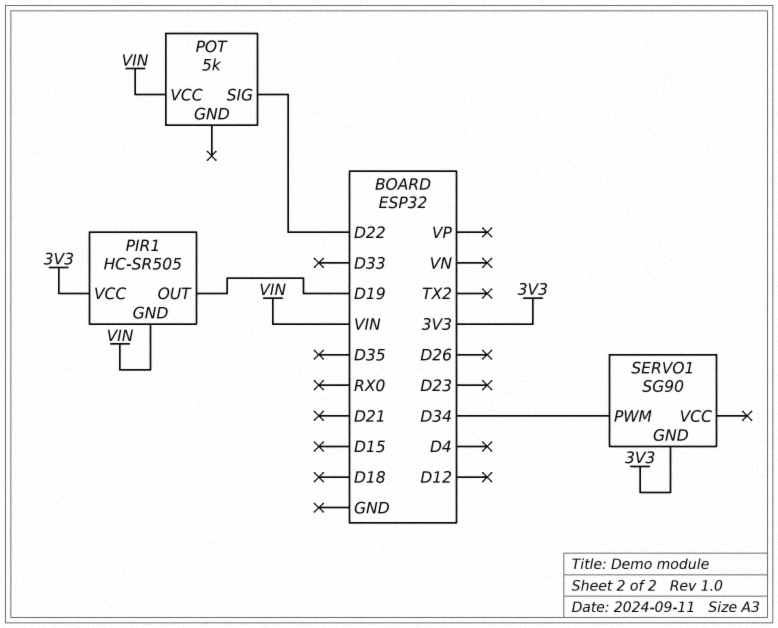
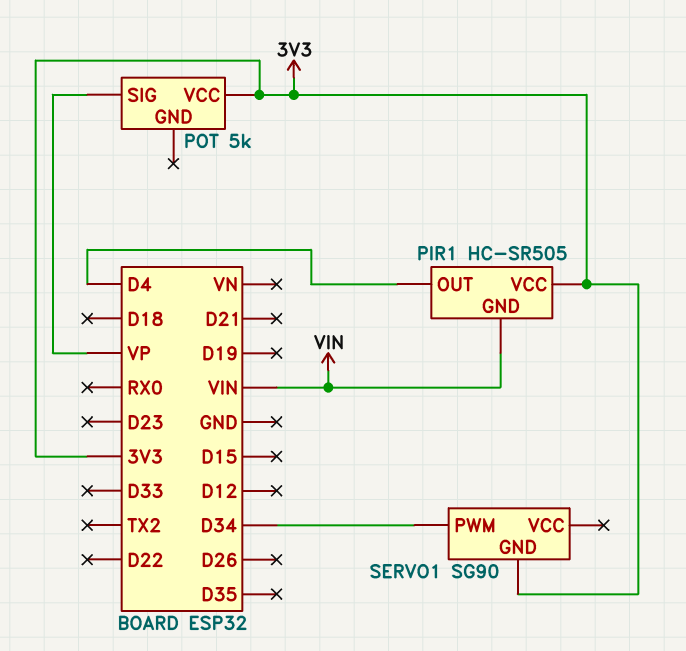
PIR1 pin OUT: D19 -> D4
POT pin SIG: D22 -> VP
POT pin VCC: VIN -> 3V3

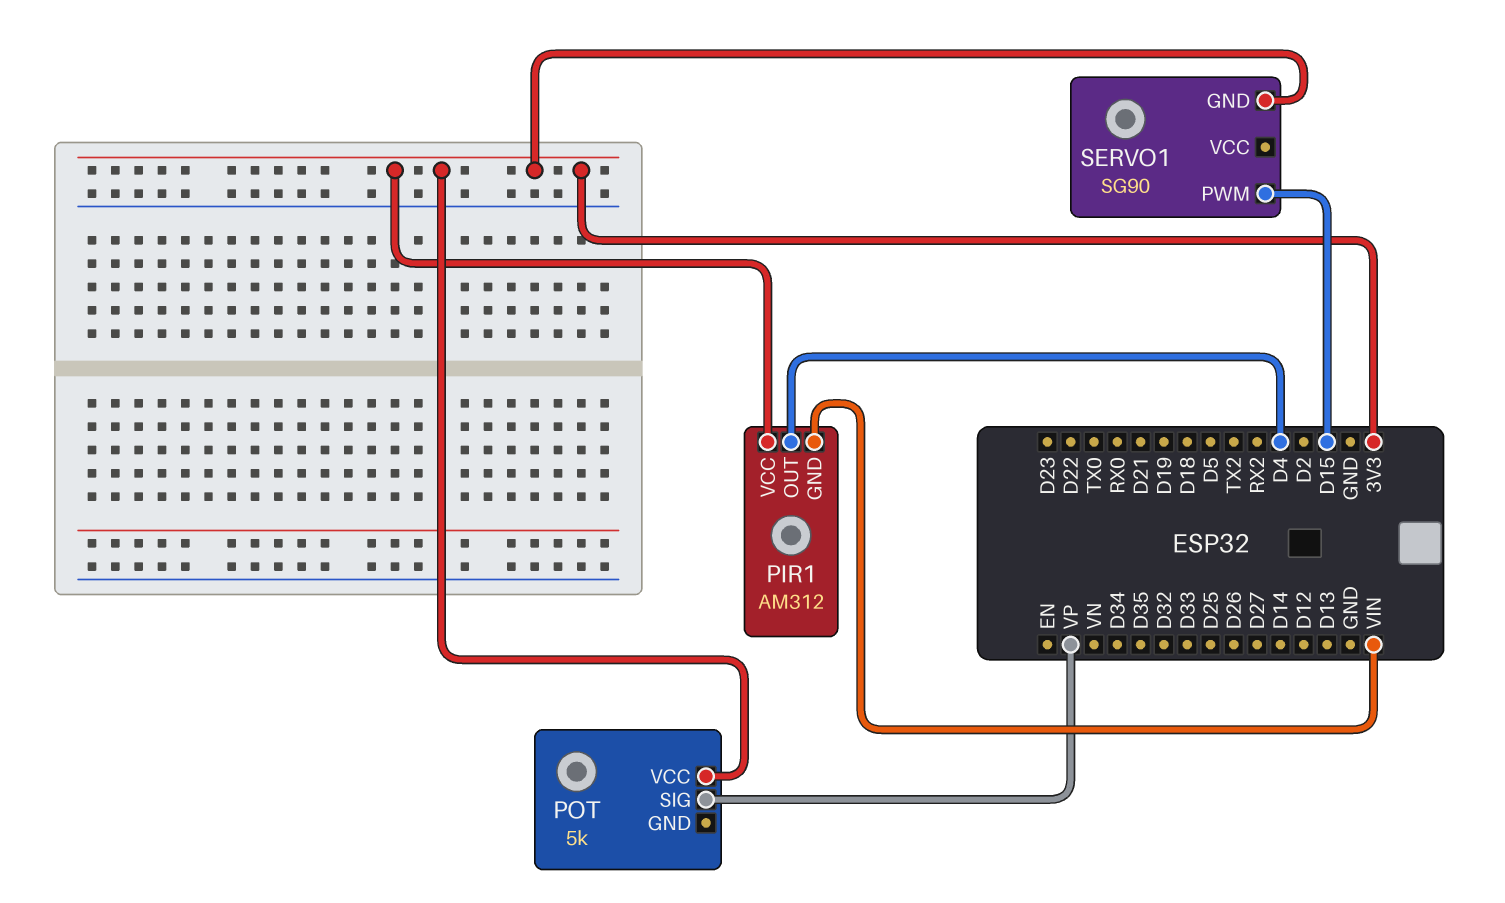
PIR1: HC-SR505 -> AM312
SERVO1 pin PWM: D34 -> D15

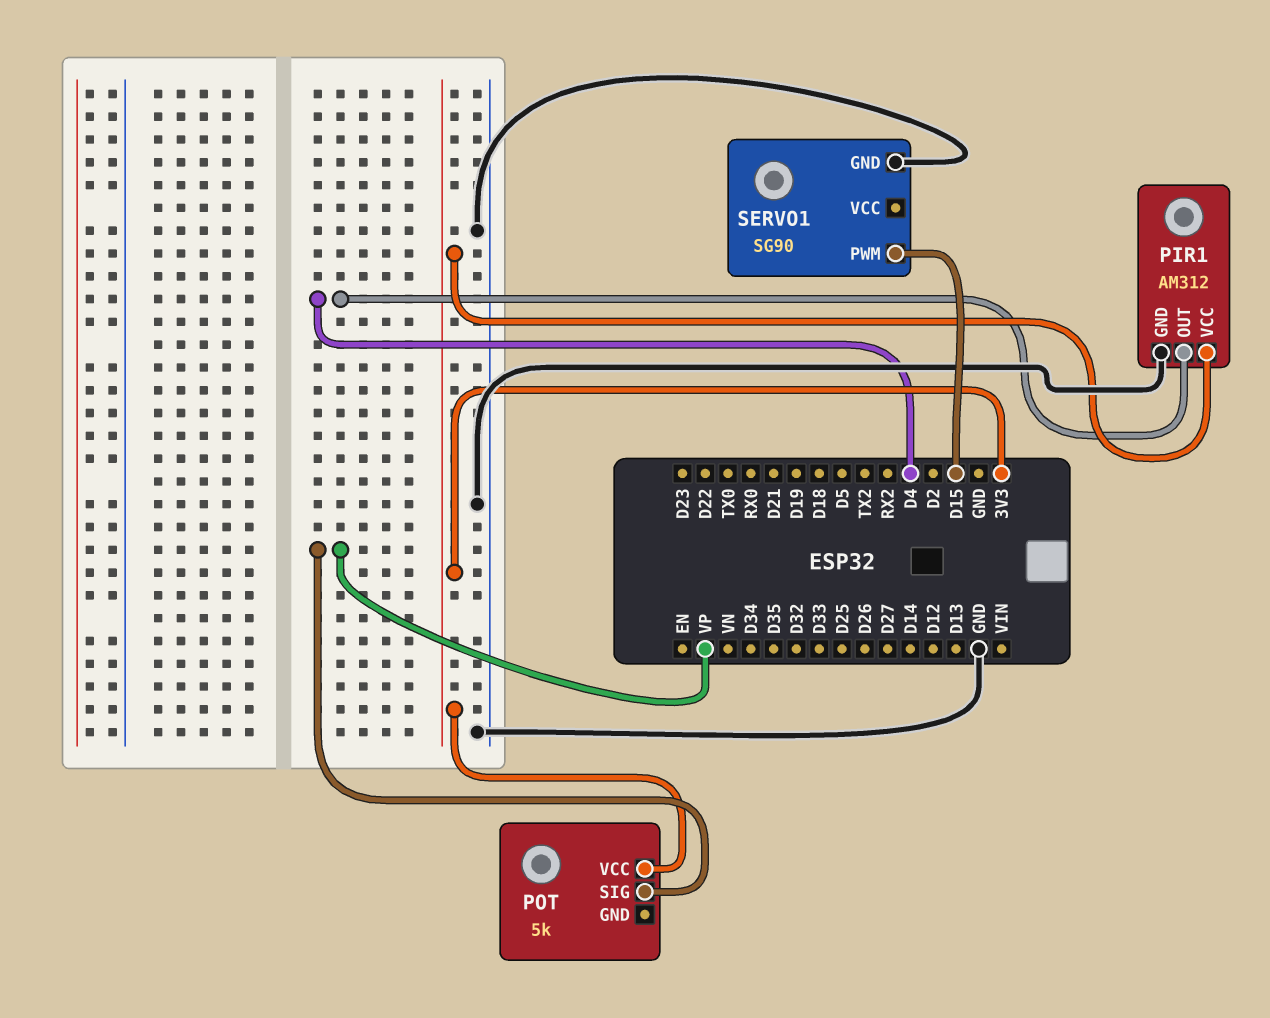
PIR1 pin GND: VIN -> GND
SERVO1 pin GND: 3V3 -> GND

